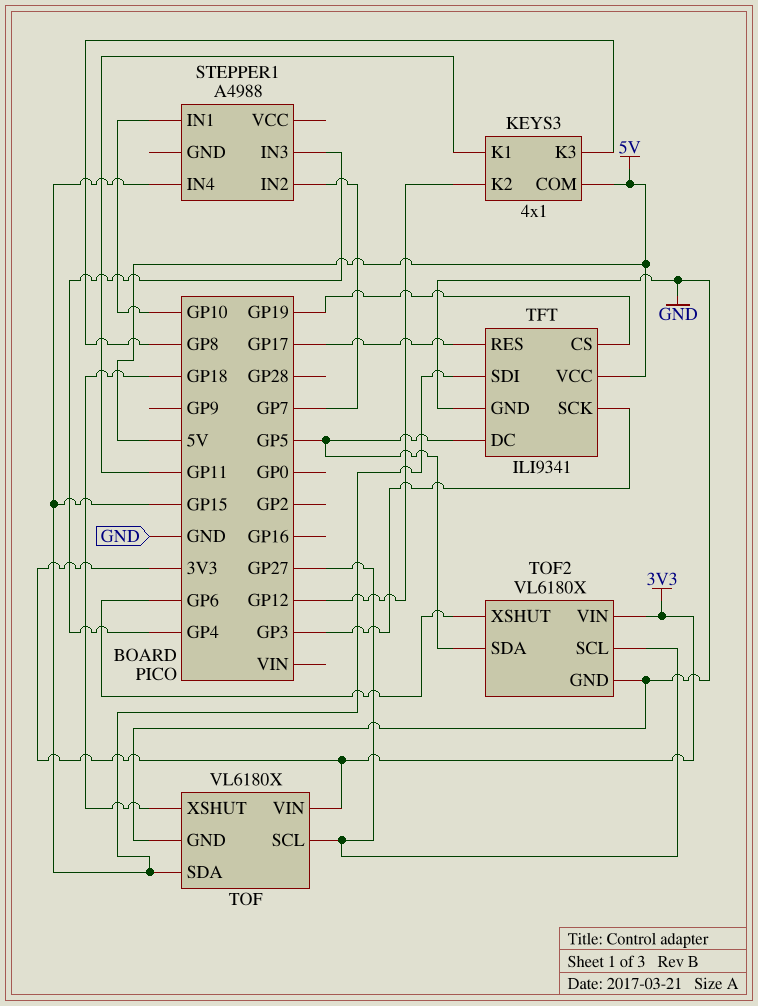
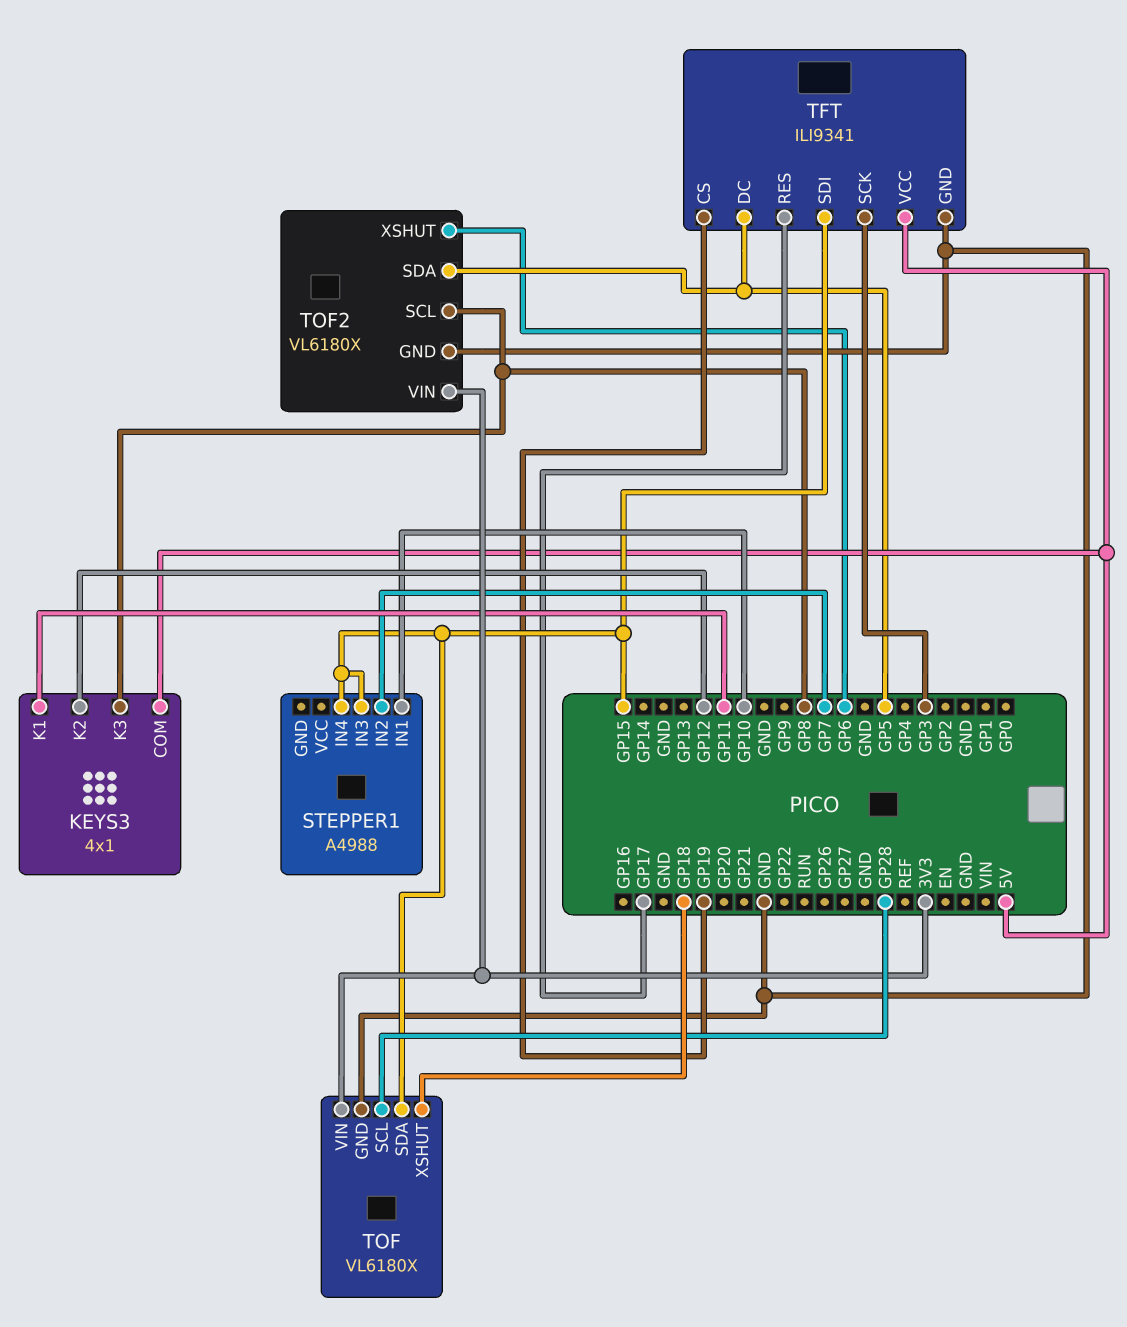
STEPPER1 pin IN3: GP4 -> GP15
TOF pin SCL: GP27 -> GP28
TOF2 pin SCL: GP27 -> GP8

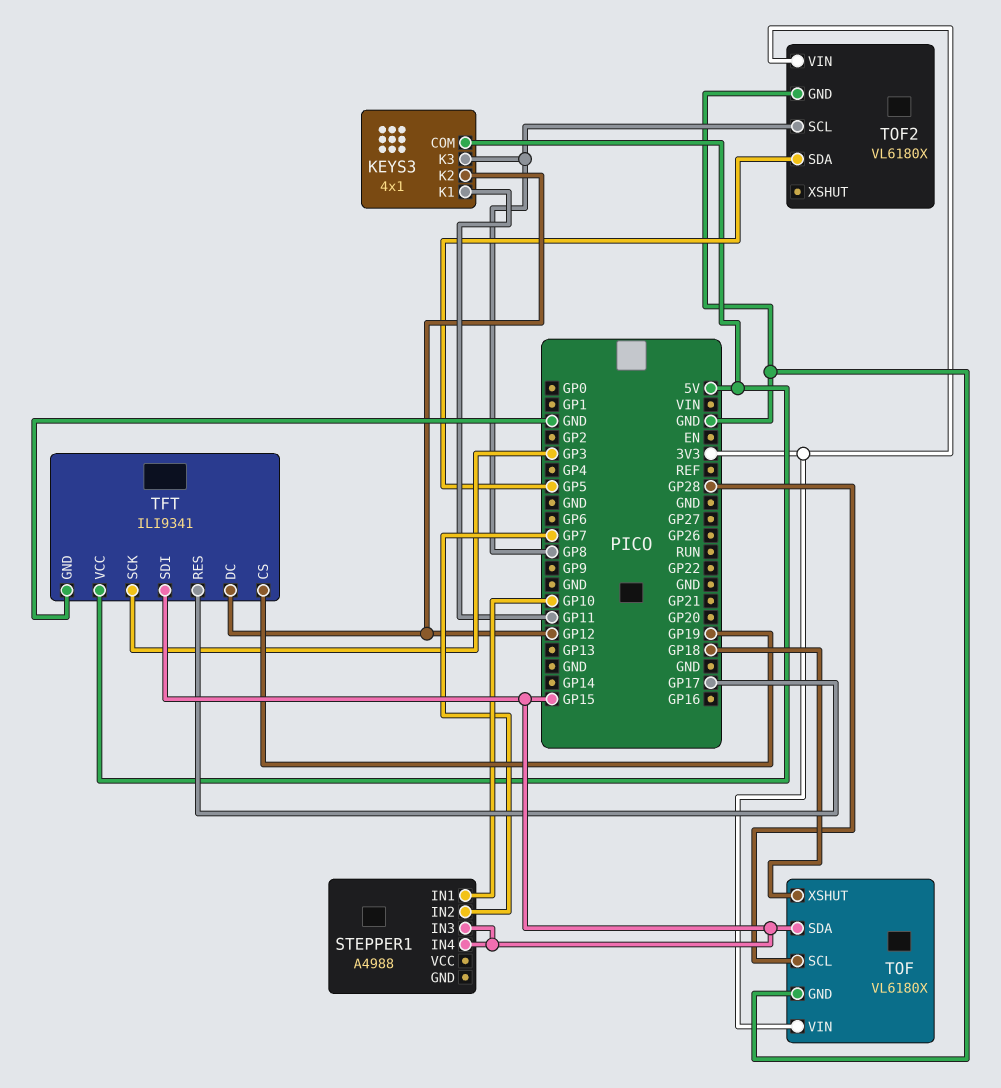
TFT pin DC: GP5 -> GP12
TOF2 pin XSHUT: GP6 -> none

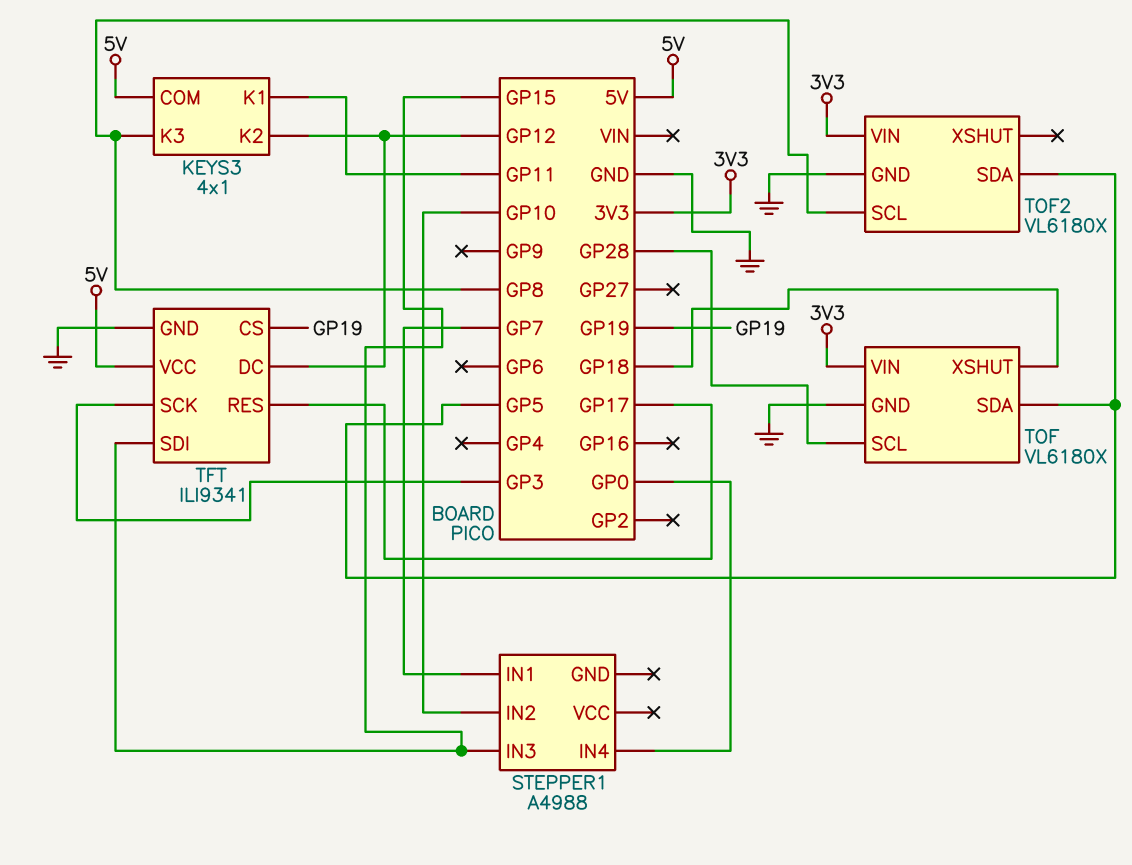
STEPPER1 pin IN1: GP10 -> GP7
STEPPER1 pin IN2: GP7 -> GP10
STEPPER1 pin IN4: GP15 -> GP0
TOF pin SDA: GP15 -> GP5

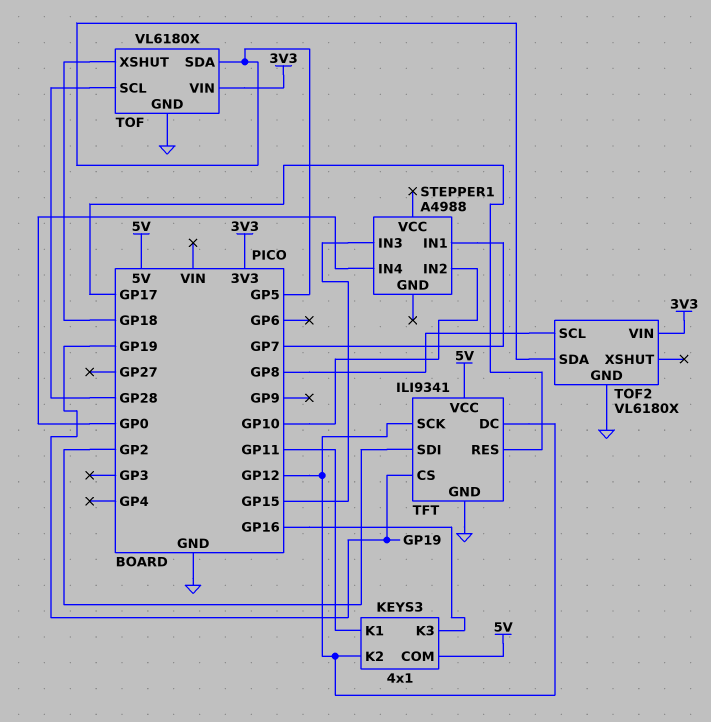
KEYS3 pin K3: GP8 -> GP16
TFT pin SCK: GP3 -> GP12
TFT pin SDI: GP15 -> GP2

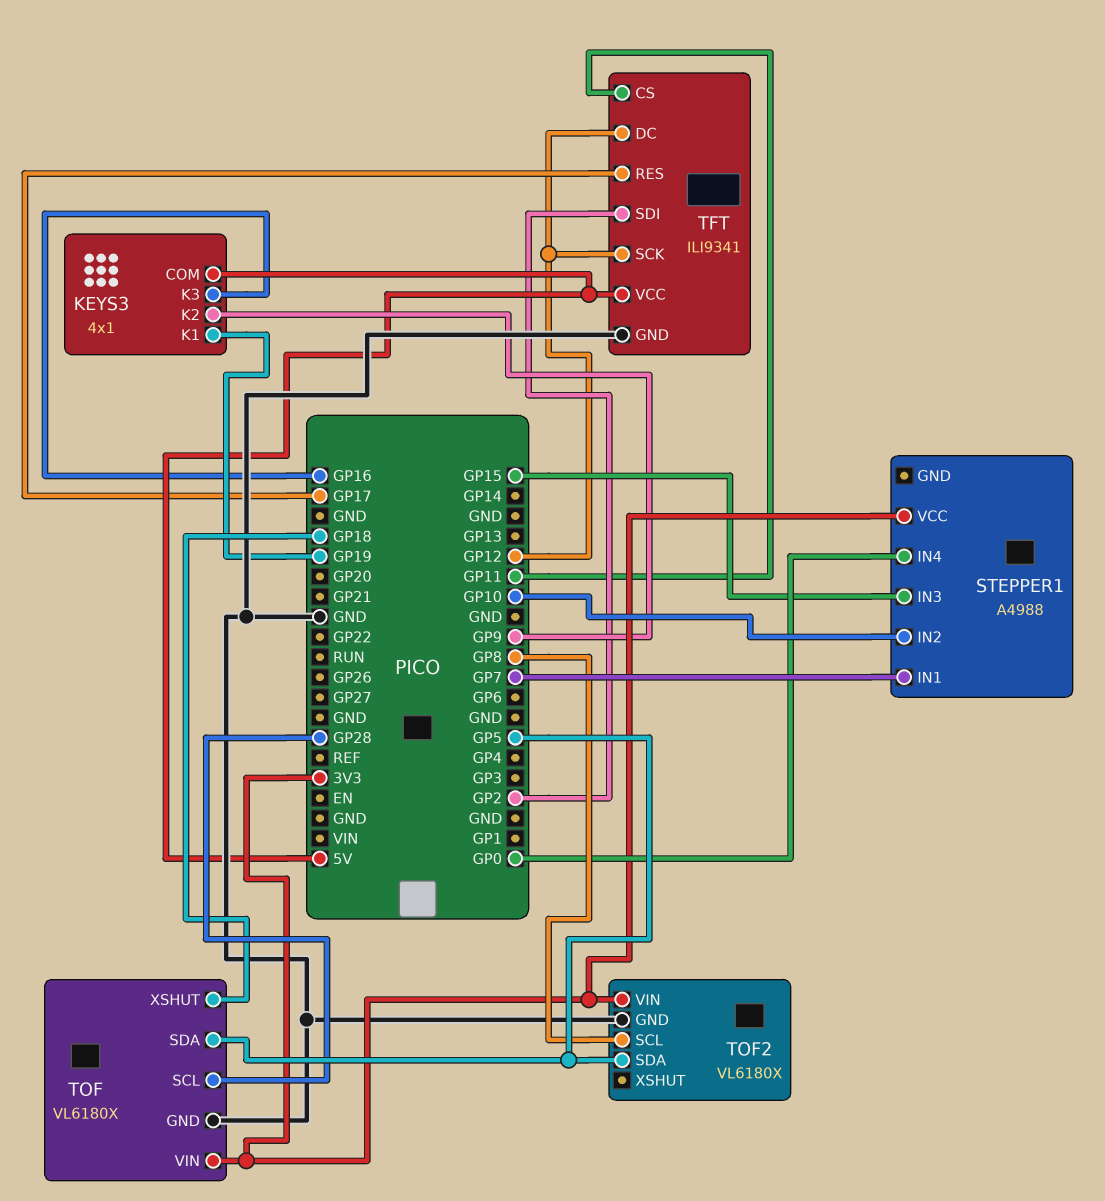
KEYS3 pin K1: GP11 -> GP19
KEYS3 pin K2: GP12 -> GP9
STEPPER1 pin VCC: none -> 3V3
TFT pin CS: GP19 -> GP11

